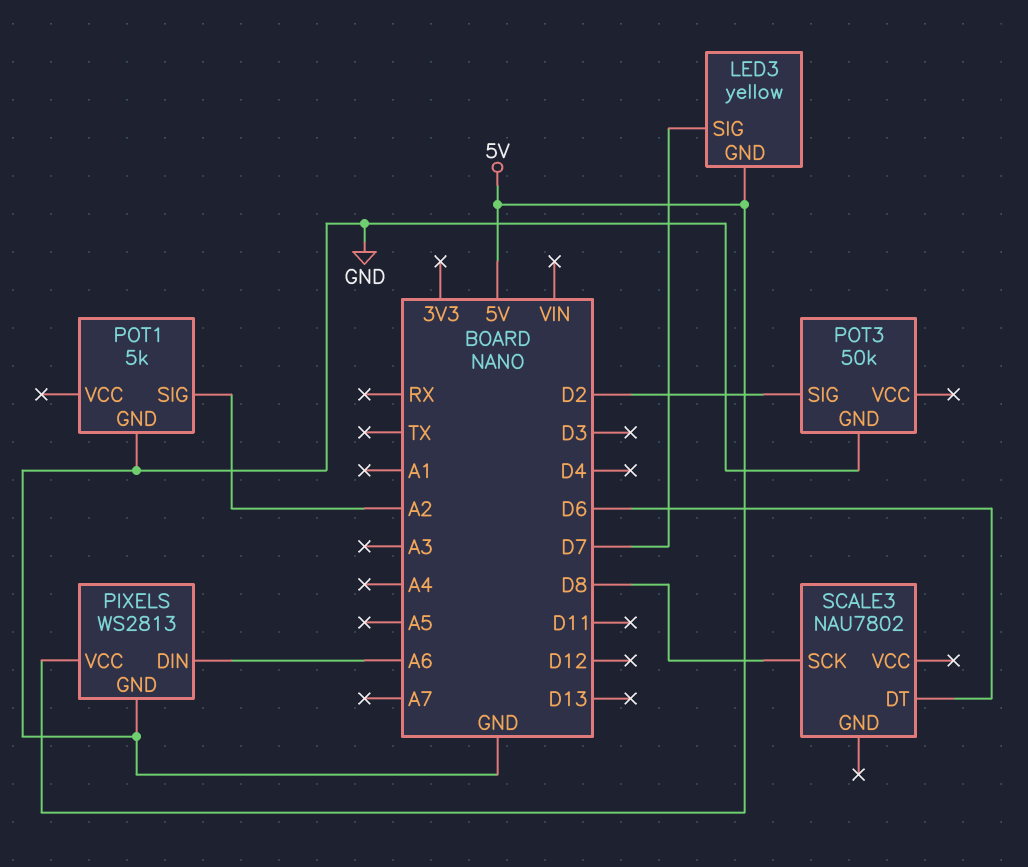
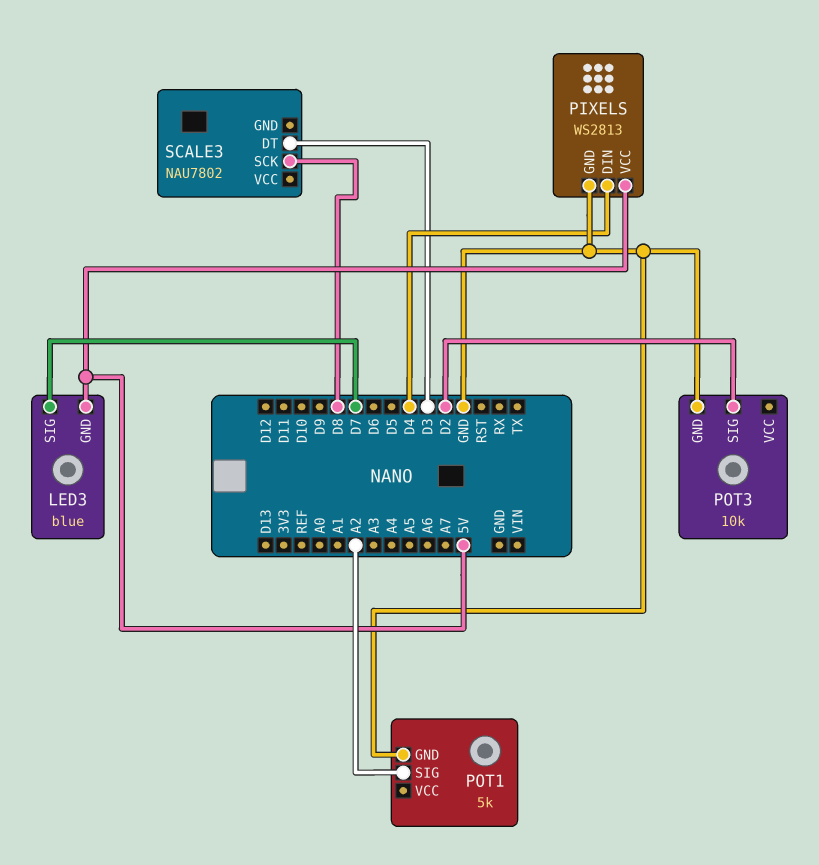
LED3: yellow -> blue
PIXELS pin DIN: A6 -> D4
POT3: 50k -> 10k
SCALE3 pin DT: D6 -> D3

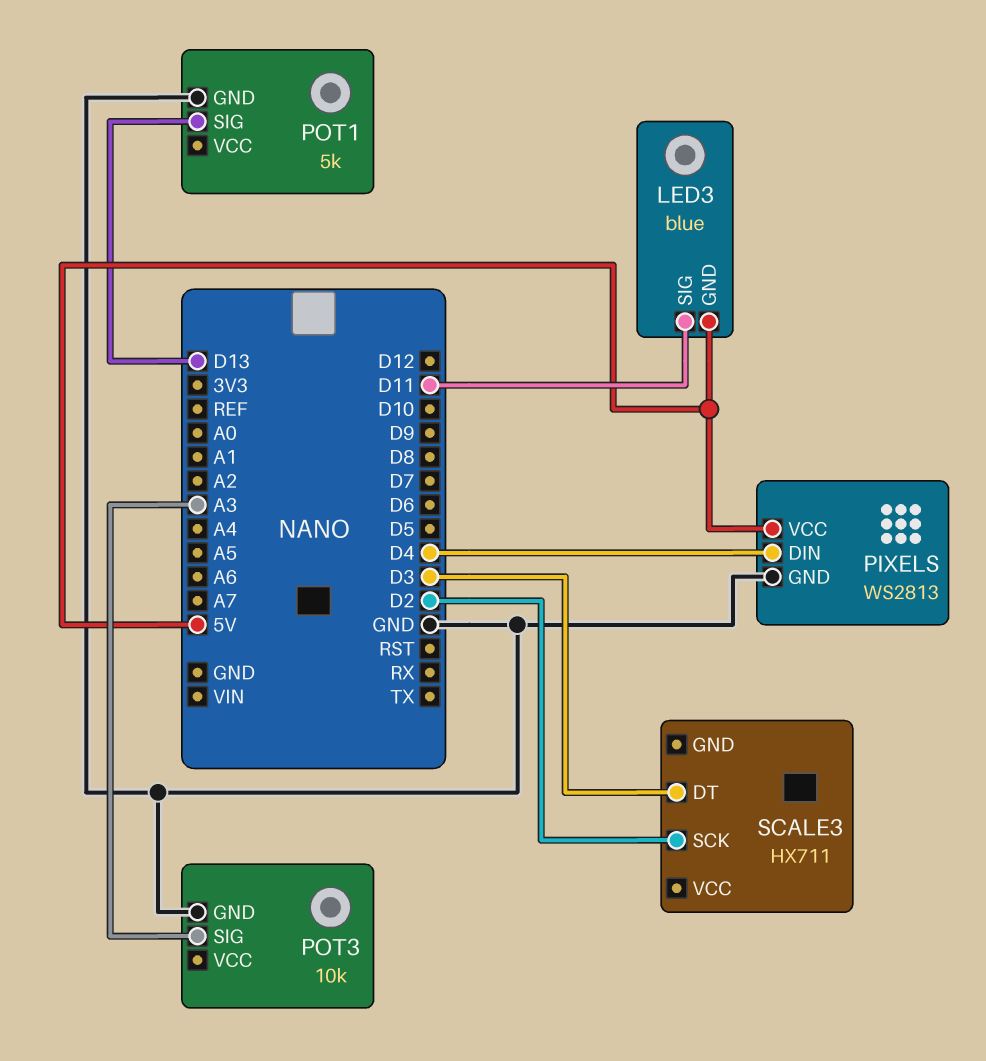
LED3 pin SIG: D7 -> D11
POT1 pin SIG: A2 -> D13
POT3 pin SIG: D2 -> A3
SCALE3: NAU7802 -> HX711
SCALE3 pin SCK: D8 -> D2

